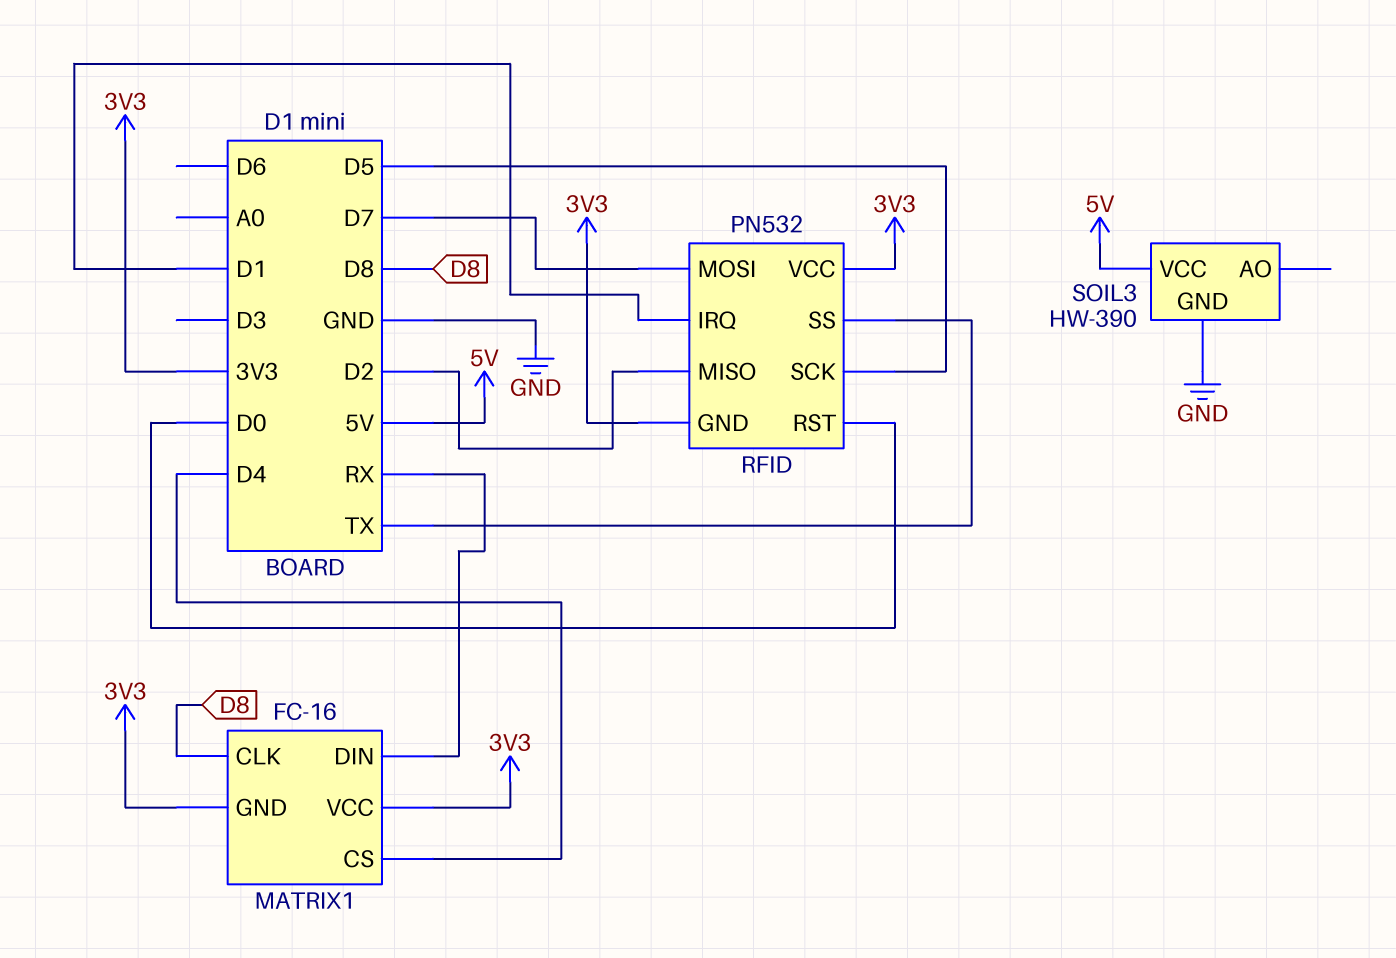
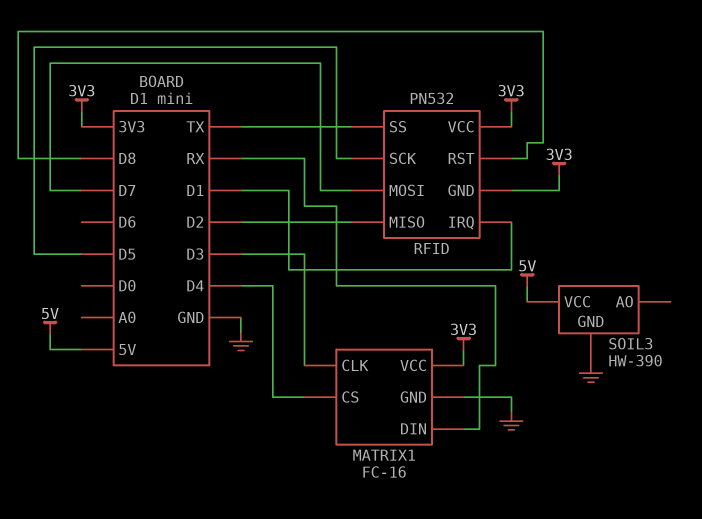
MATRIX1 pin CLK: D8 -> D3
MATRIX1 pin GND: 3V3 -> GND
RFID pin RST: D0 -> D8

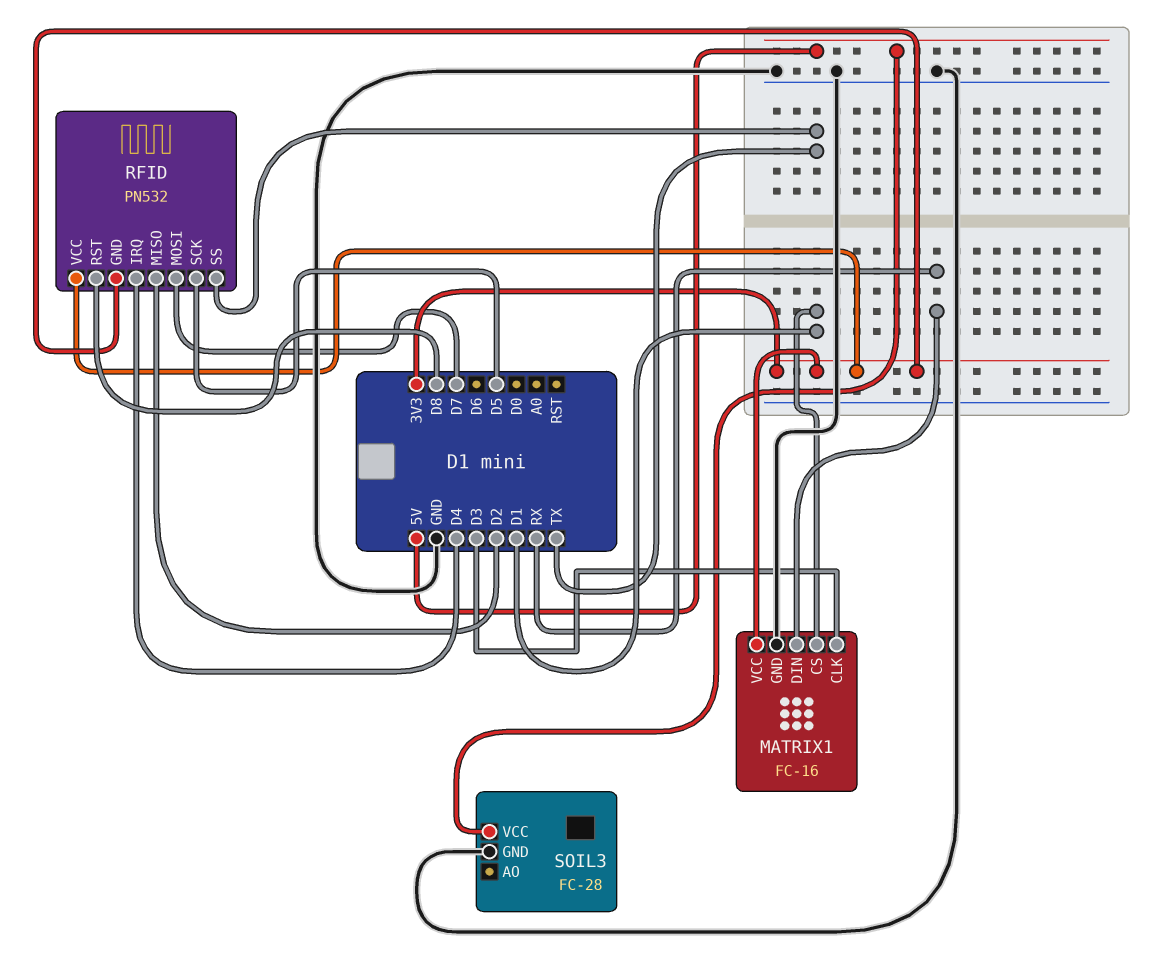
MATRIX1 pin CS: D4 -> D1
RFID pin IRQ: D1 -> D4
SOIL3: HW-390 -> FC-28

